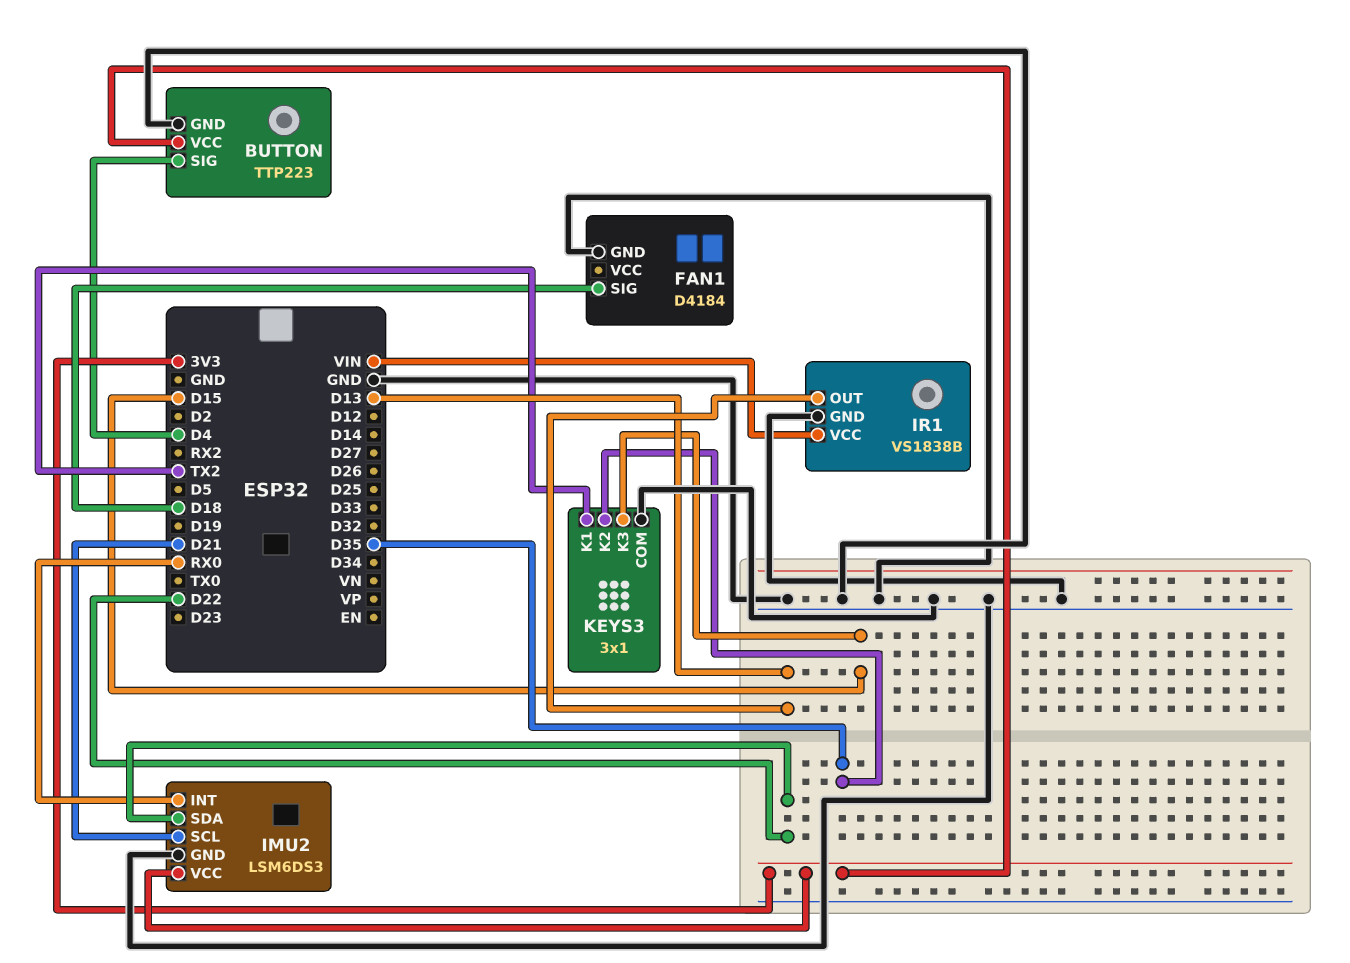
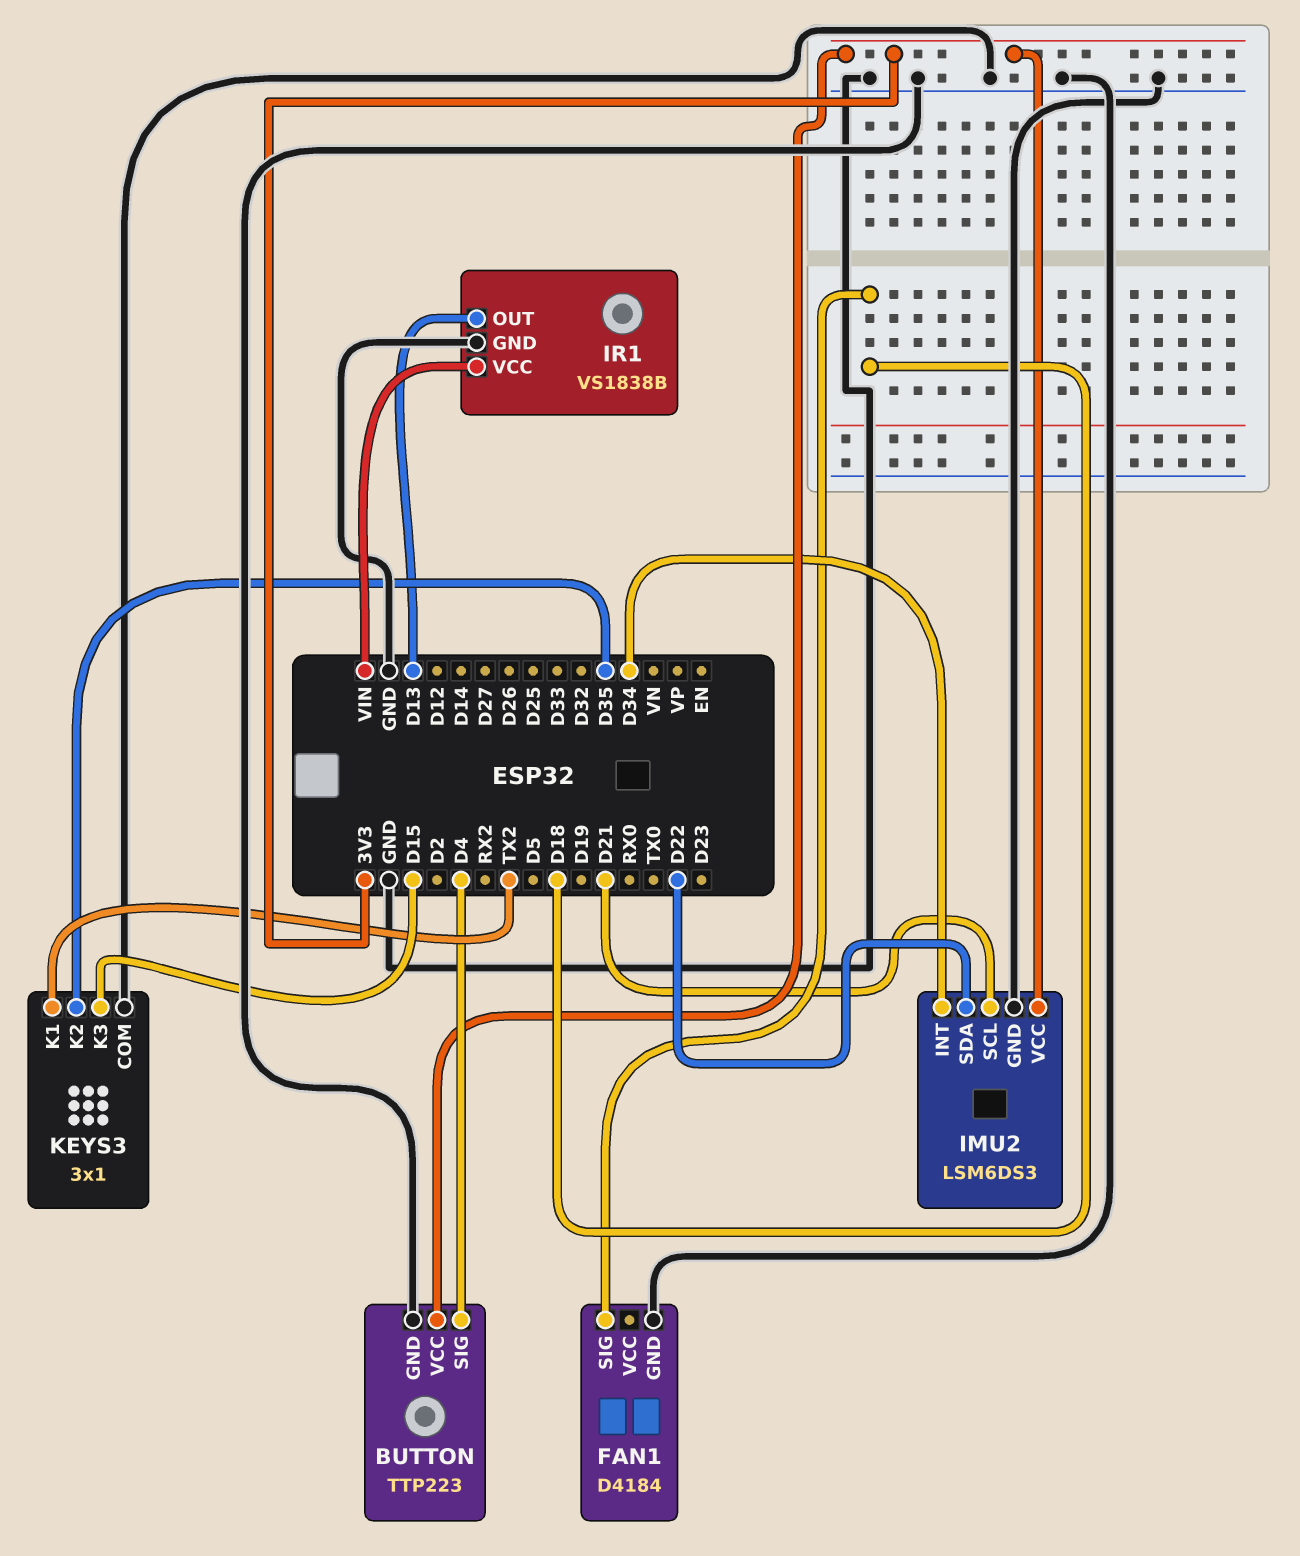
IMU2 pin INT: RX0 -> D34

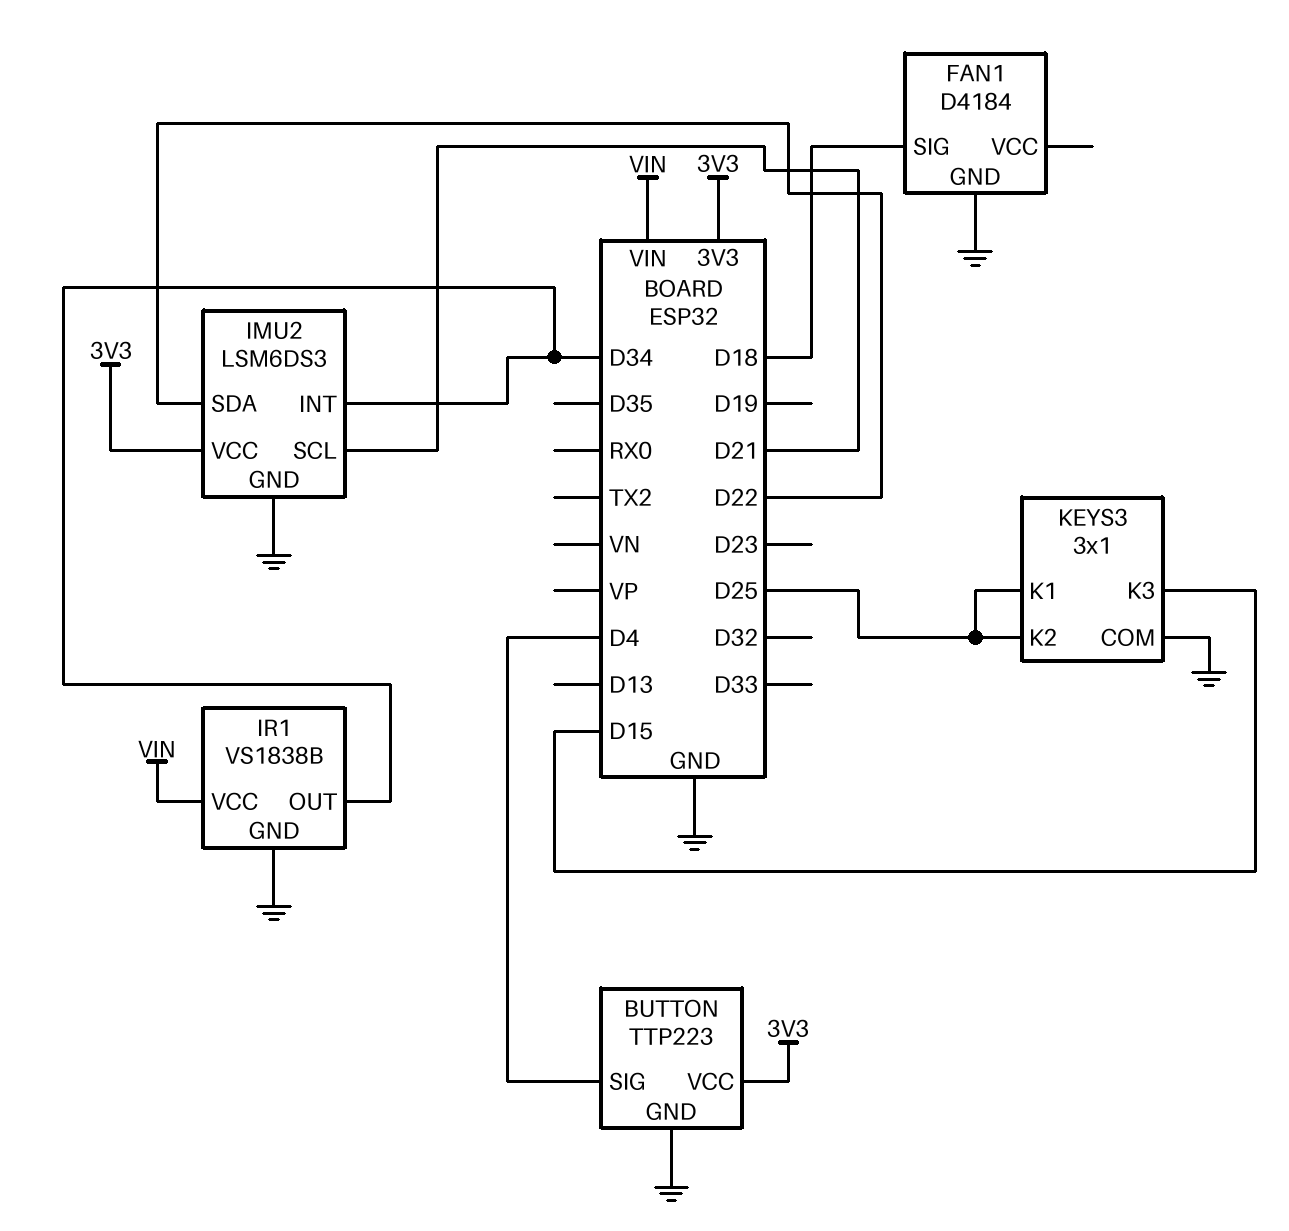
IR1 pin OUT: D13 -> D34
KEYS3 pin K1: TX2 -> D25
KEYS3 pin K2: D35 -> D25

